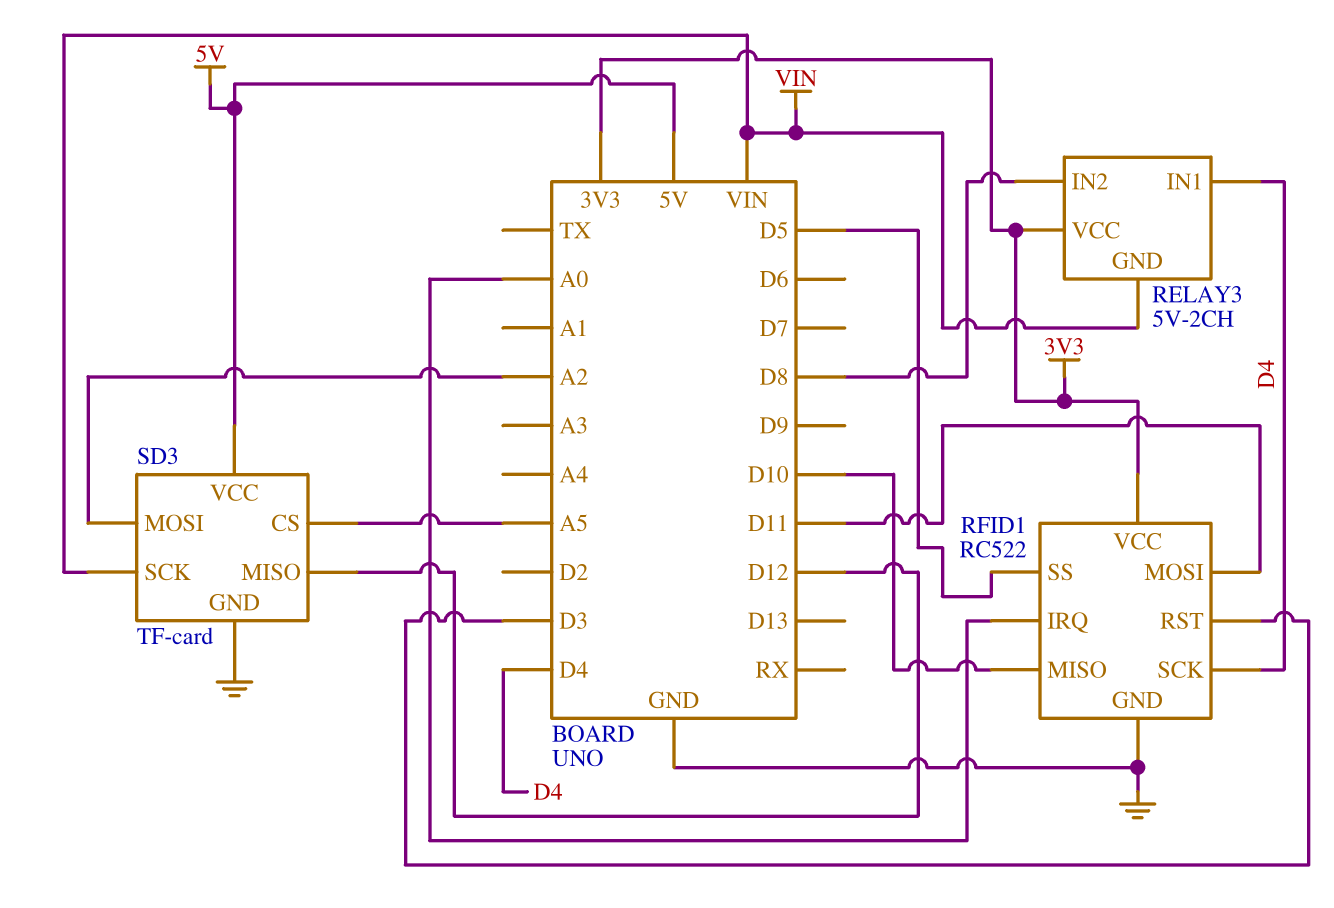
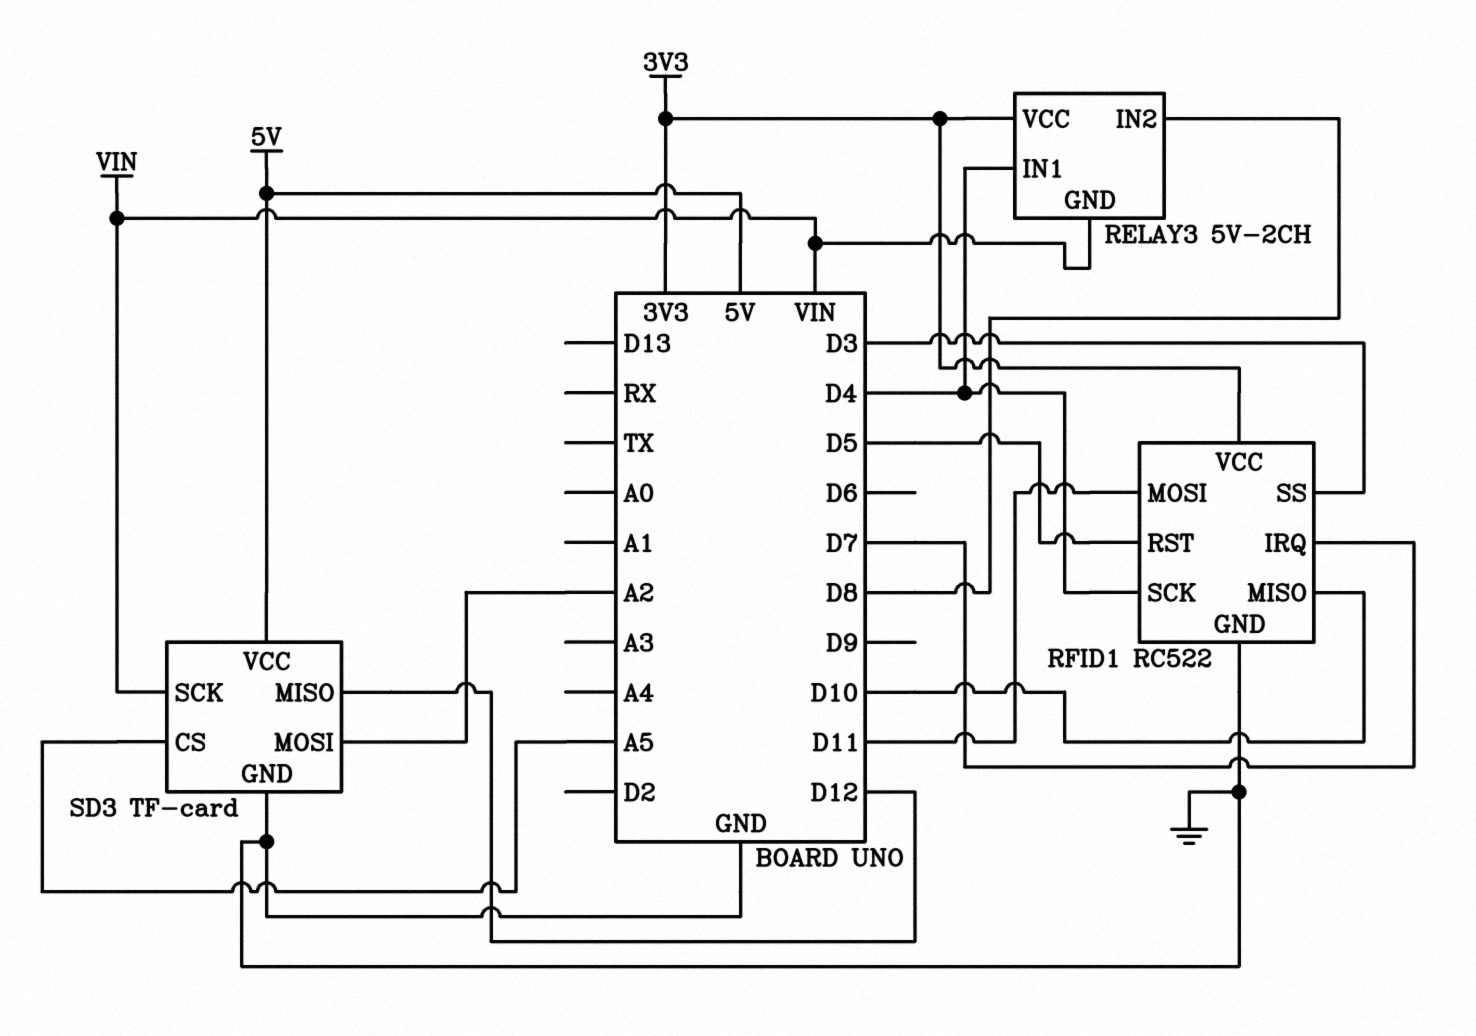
RFID1 pin IRQ: A0 -> D7
RFID1 pin RST: D3 -> D5
RFID1 pin SS: D5 -> D3

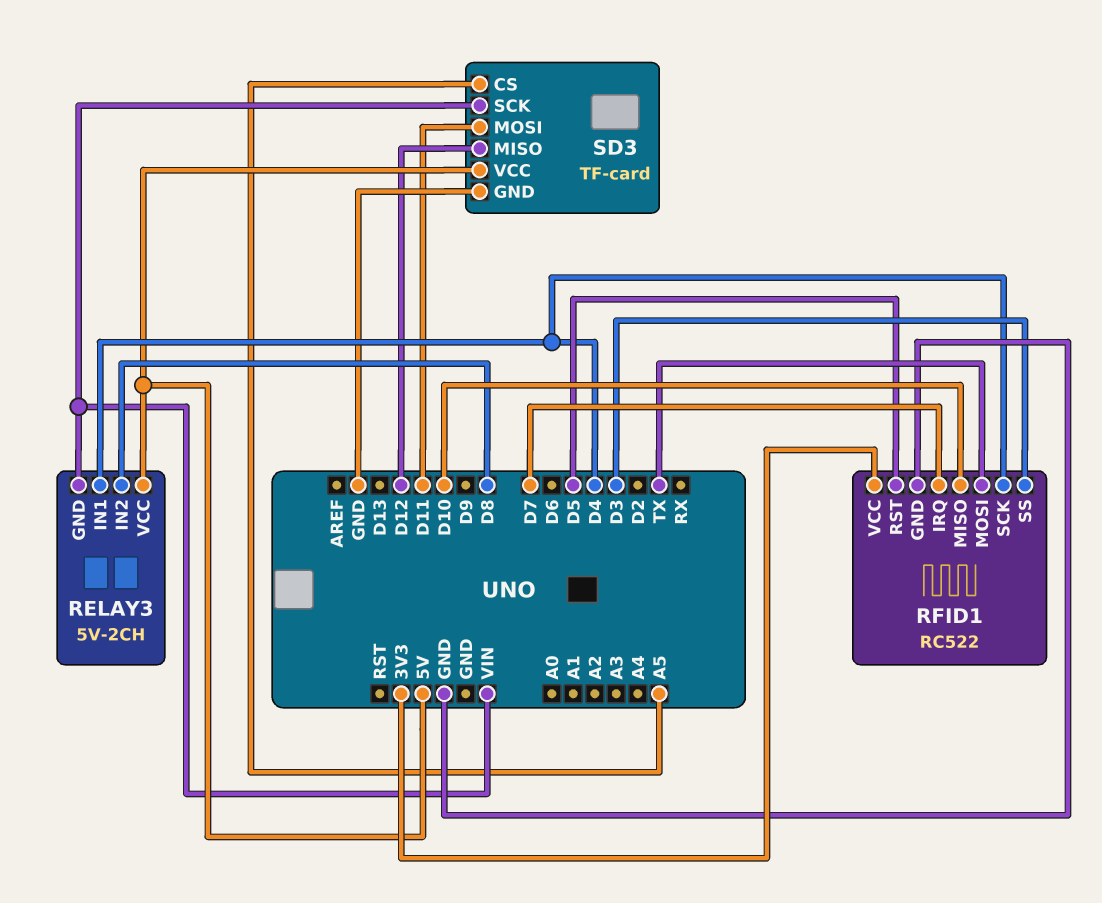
RELAY3 pin VCC: 3V3 -> 5V
RFID1 pin MOSI: D11 -> TX
SD3 pin MOSI: A2 -> D11

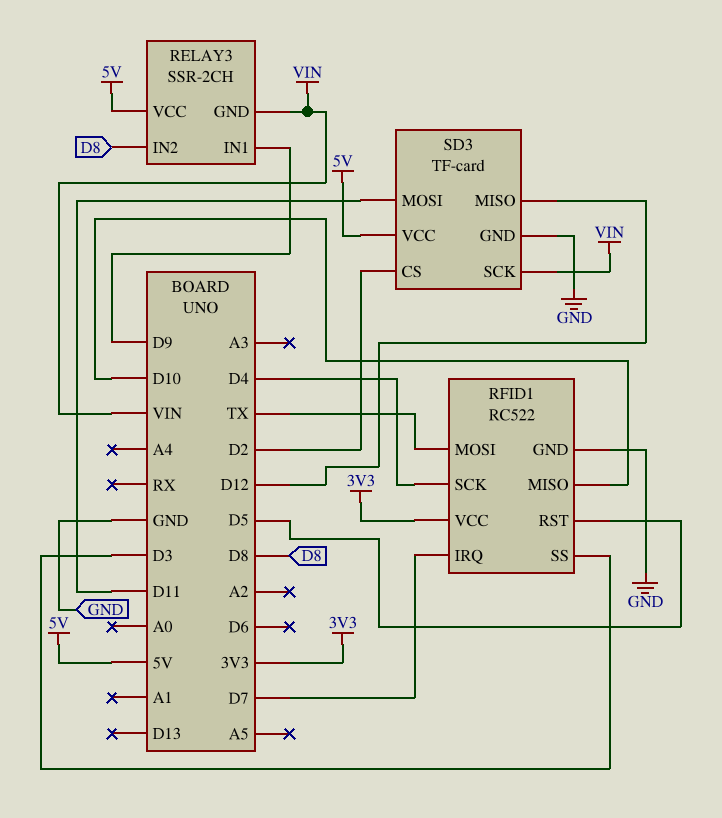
RELAY3: 5V-2CH -> SSR-2CH
RELAY3 pin IN1: D4 -> D9
SD3 pin CS: A5 -> D2

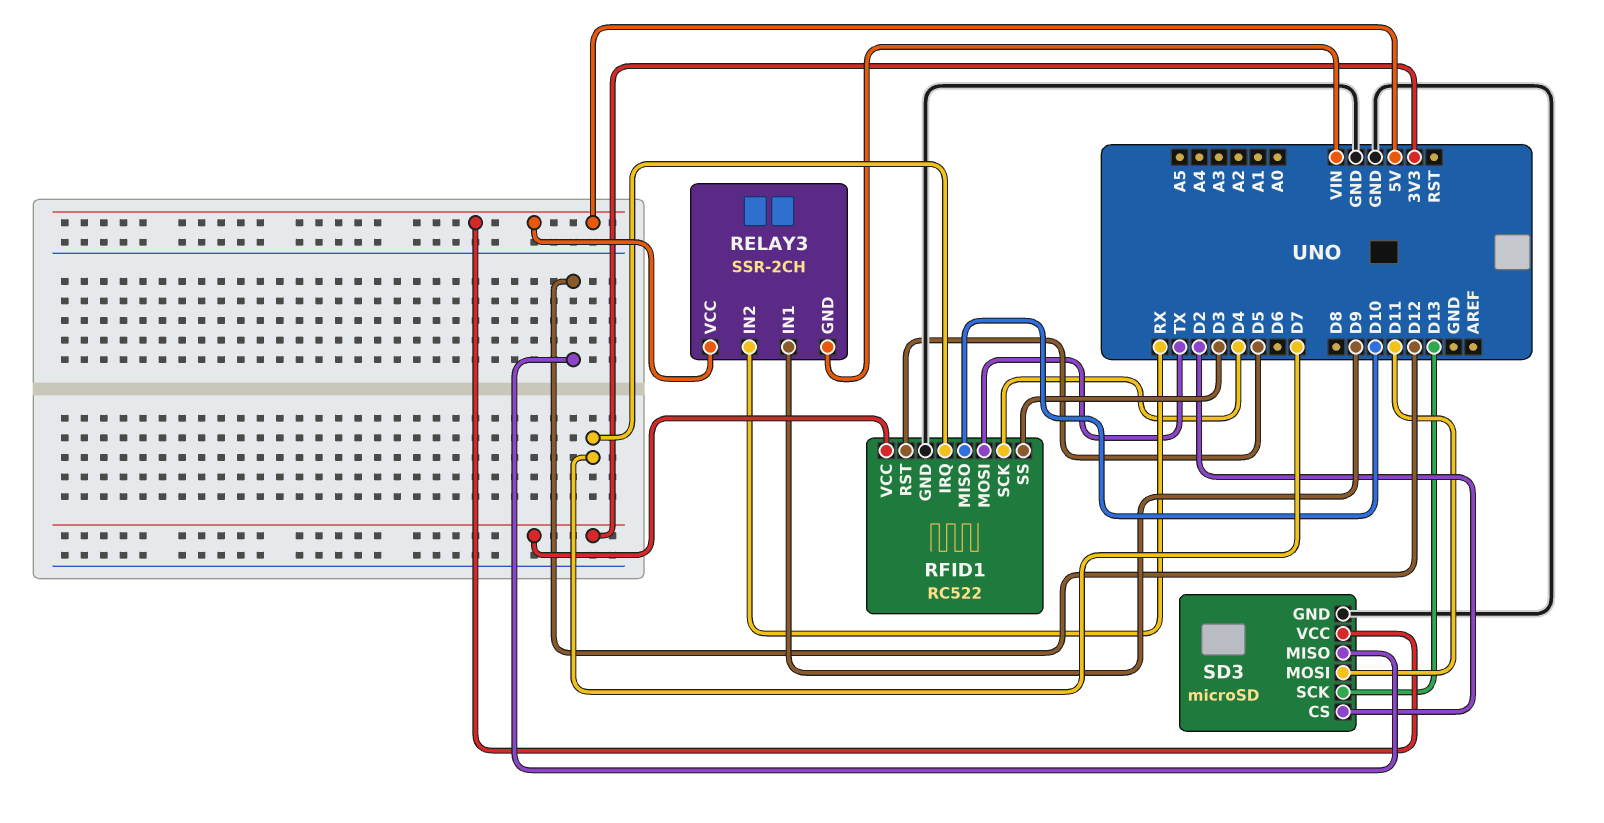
RELAY3 pin IN2: D8 -> RX
SD3: TF-card -> microSD
SD3 pin SCK: VIN -> D13

